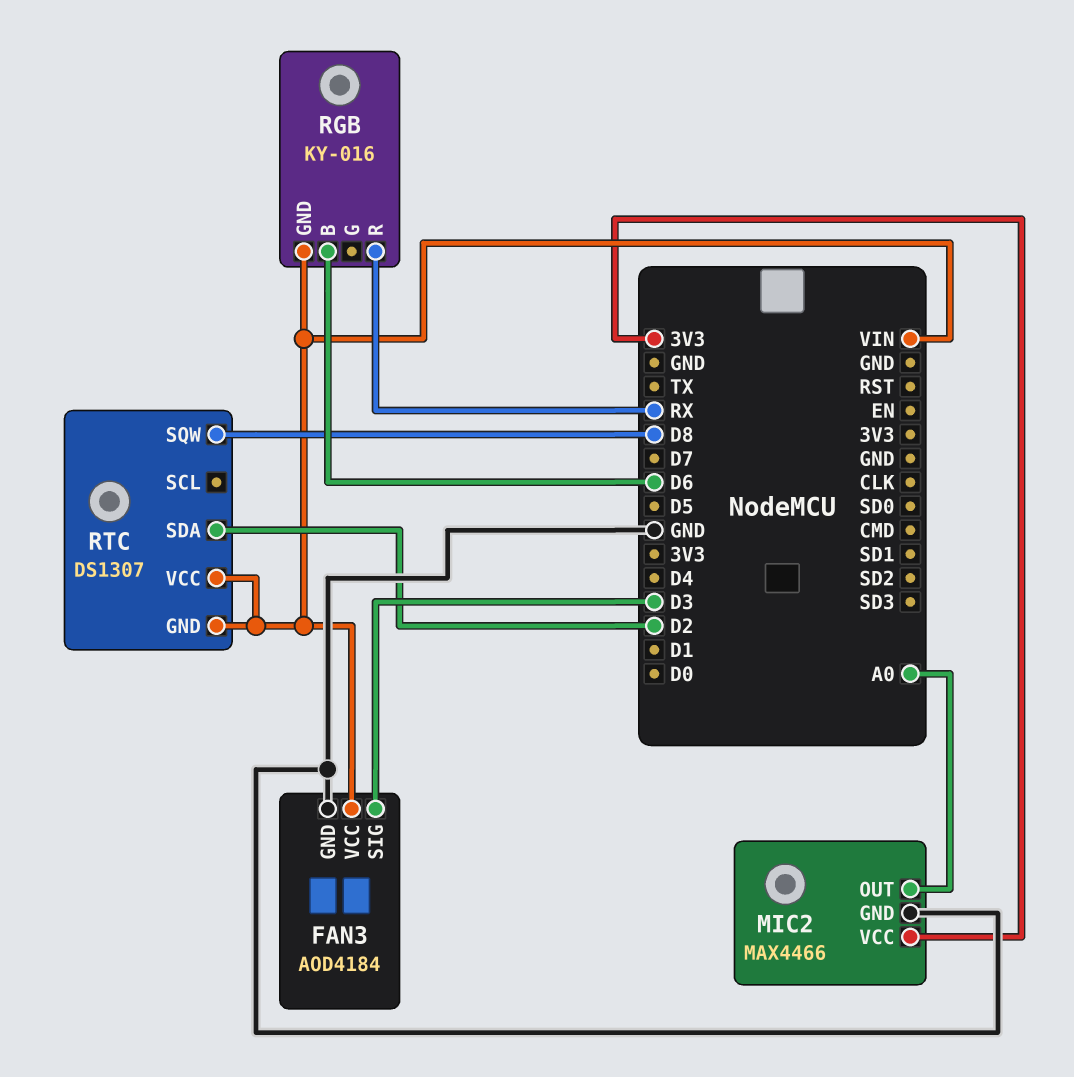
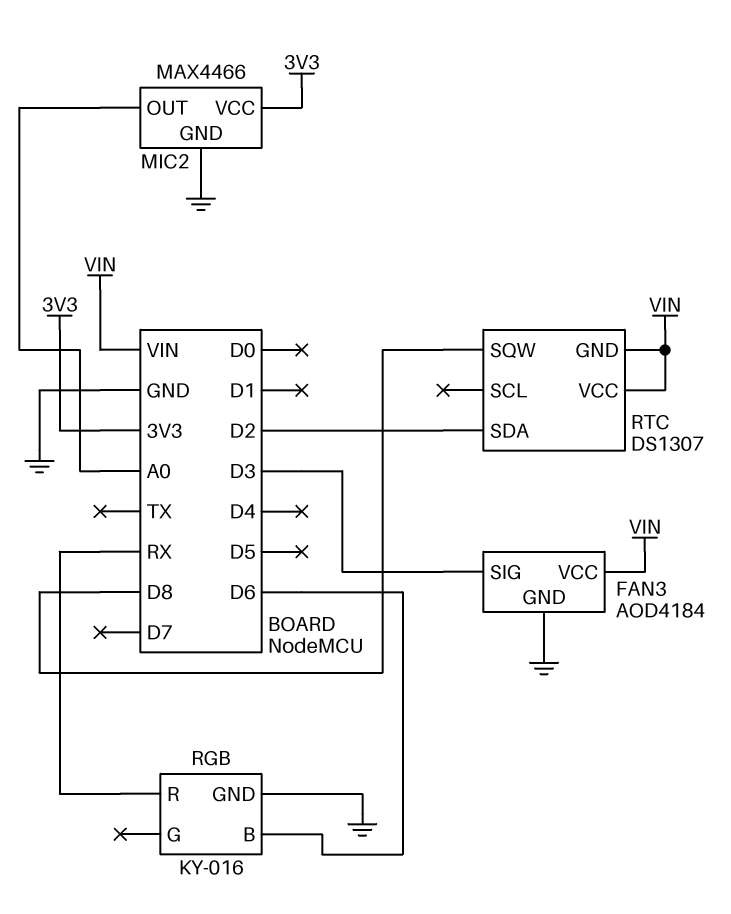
RGB pin GND: VIN -> GND

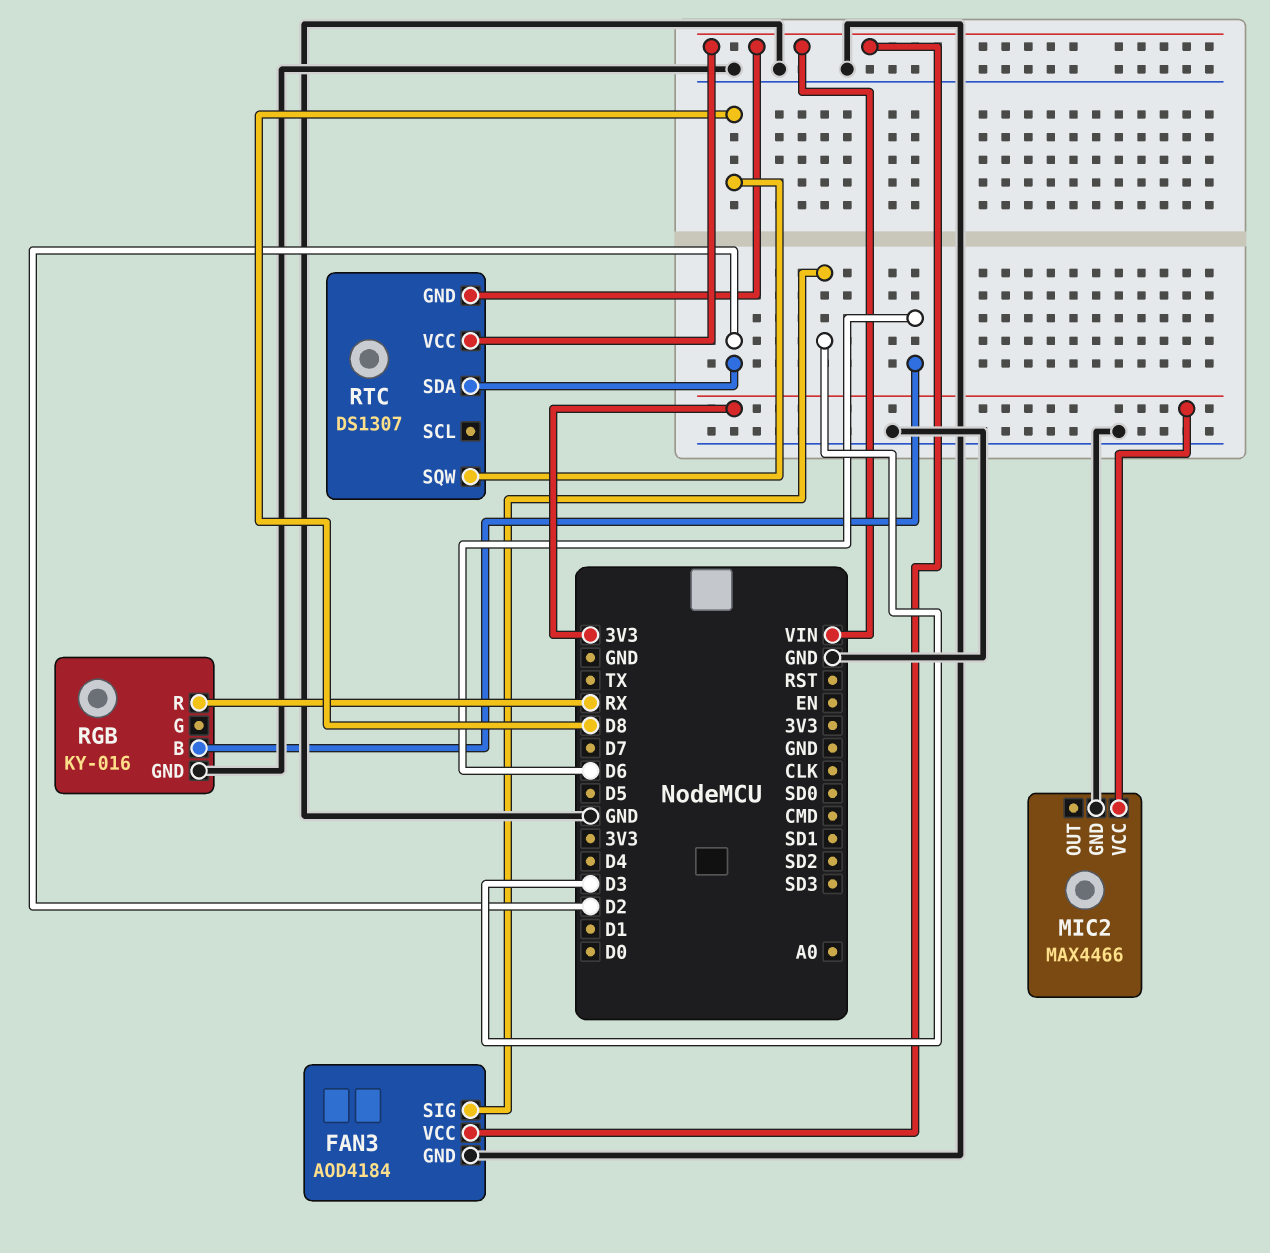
MIC2 pin OUT: A0 -> none

